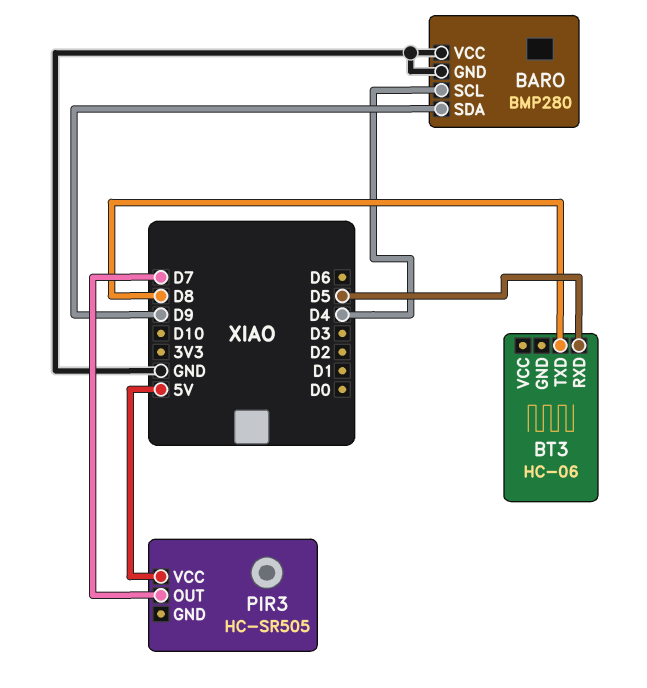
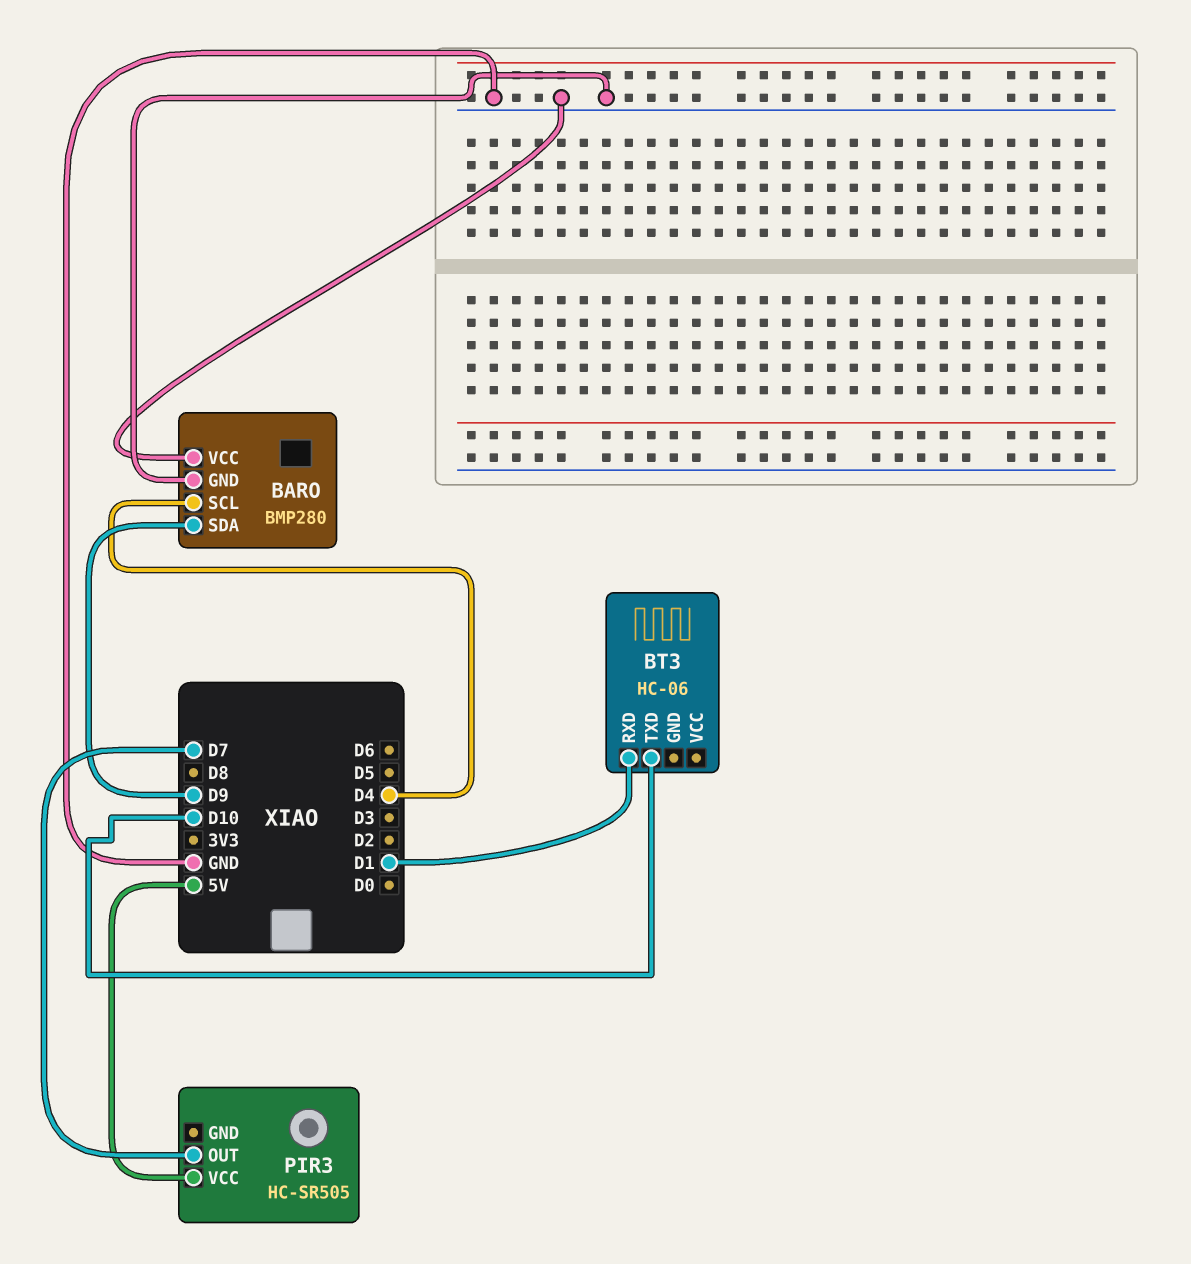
BT3 pin RXD: D5 -> D1
BT3 pin TXD: D8 -> D10

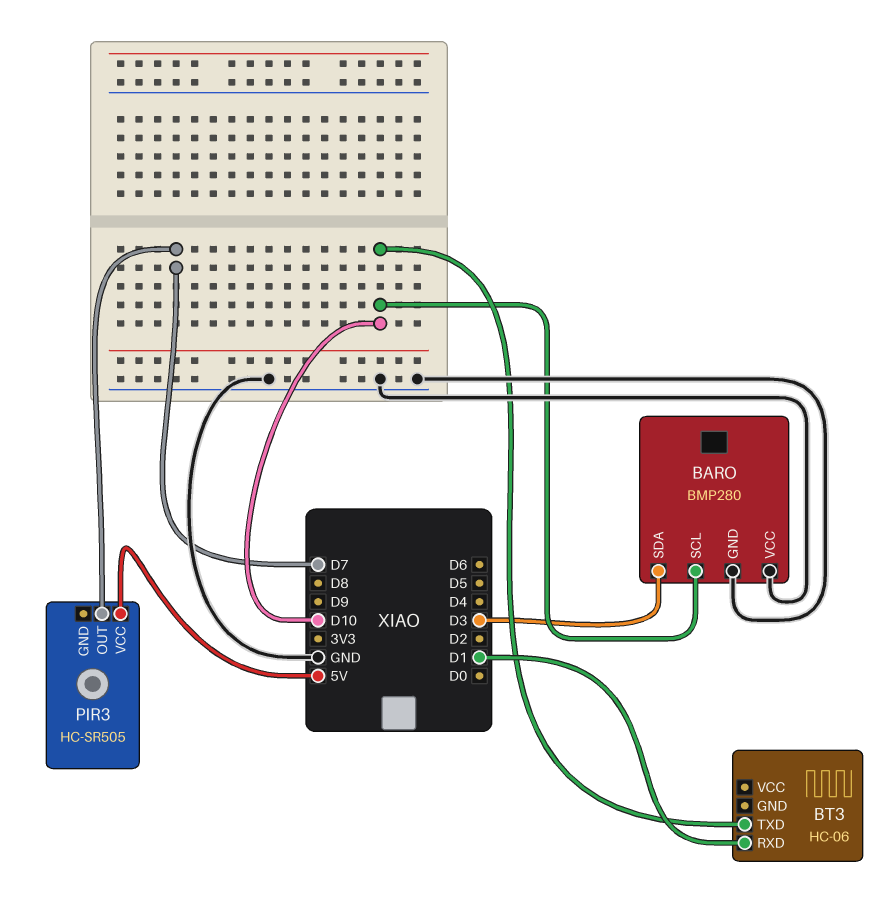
BARO pin SCL: D4 -> D10
BARO pin SDA: D9 -> D3

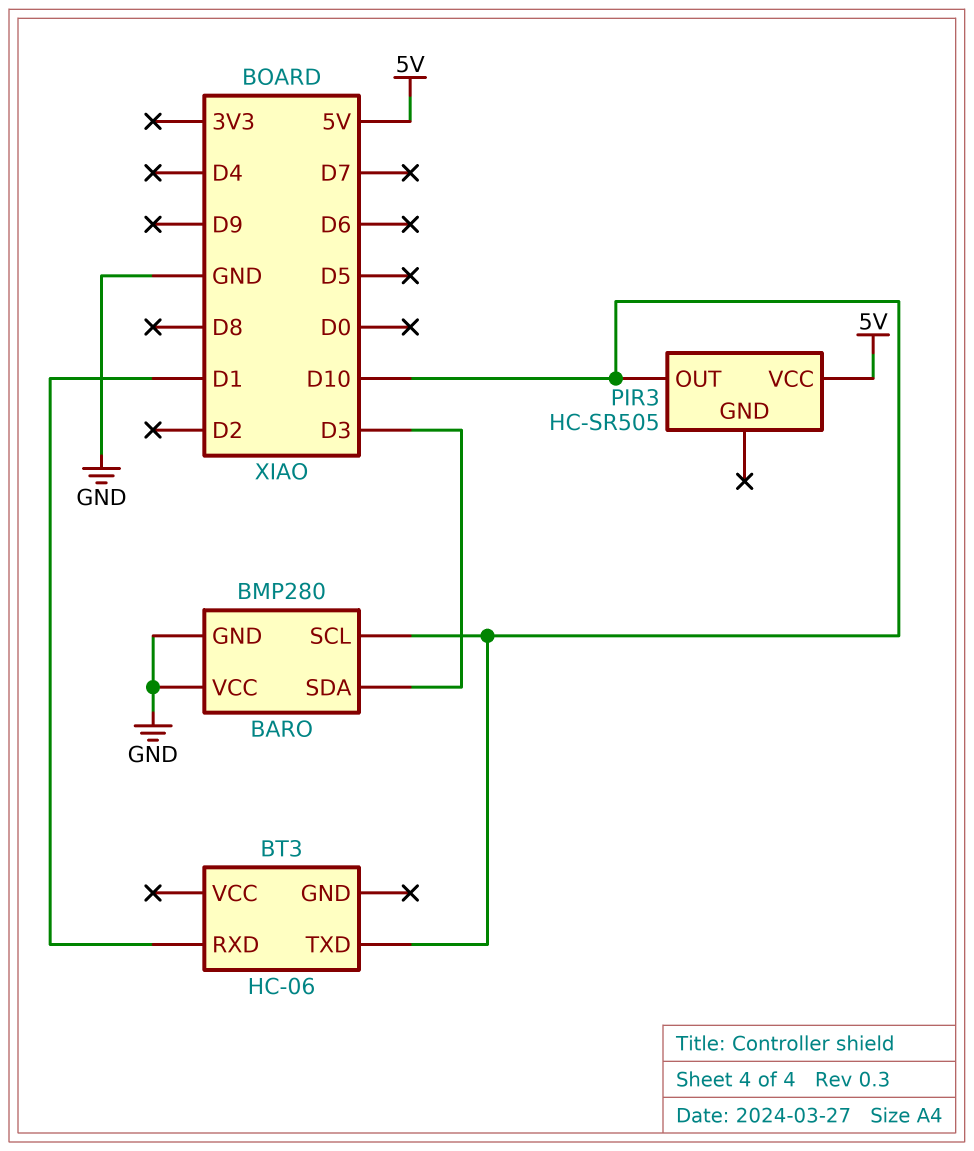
PIR3 pin OUT: D7 -> D10

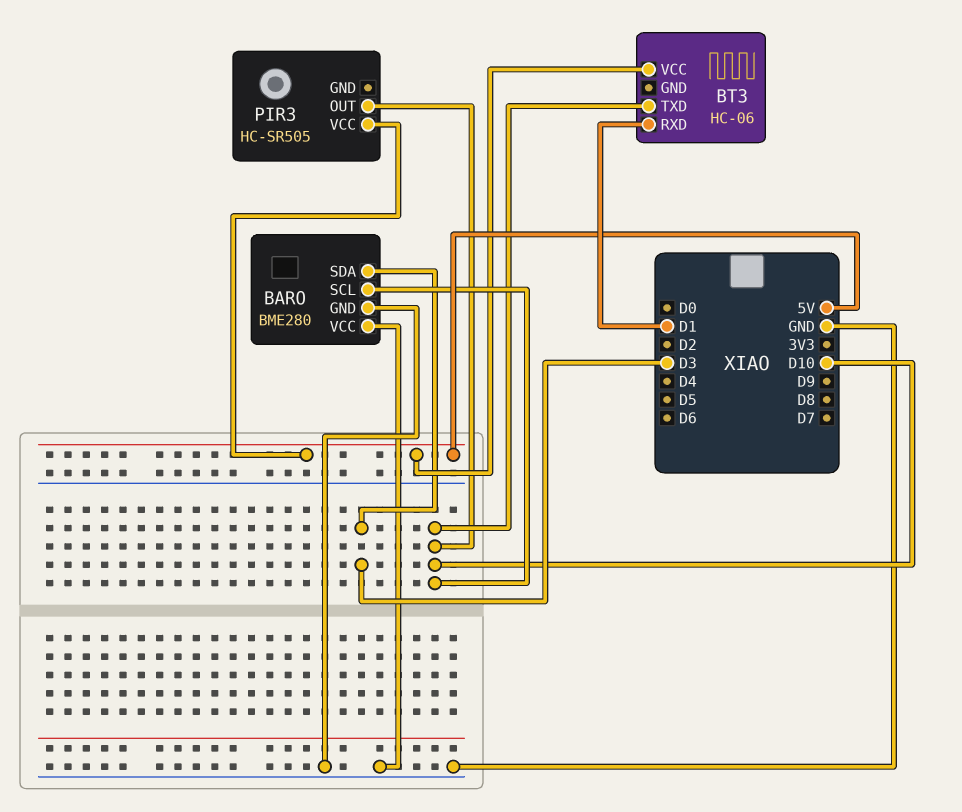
BARO: BMP280 -> BME280
BT3 pin VCC: none -> 5V

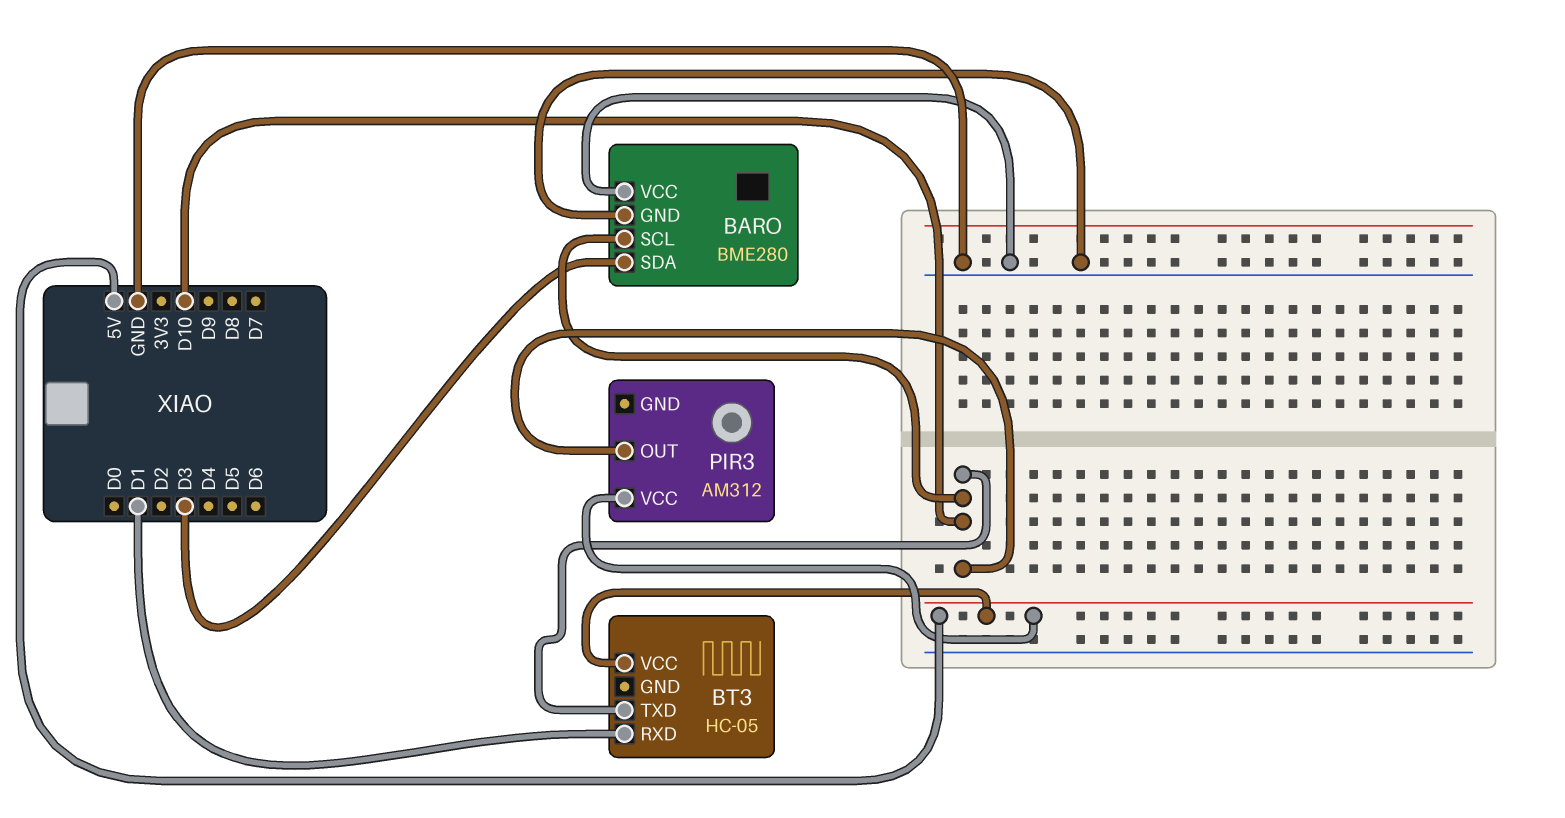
BT3: HC-06 -> HC-05
PIR3: HC-SR505 -> AM312

